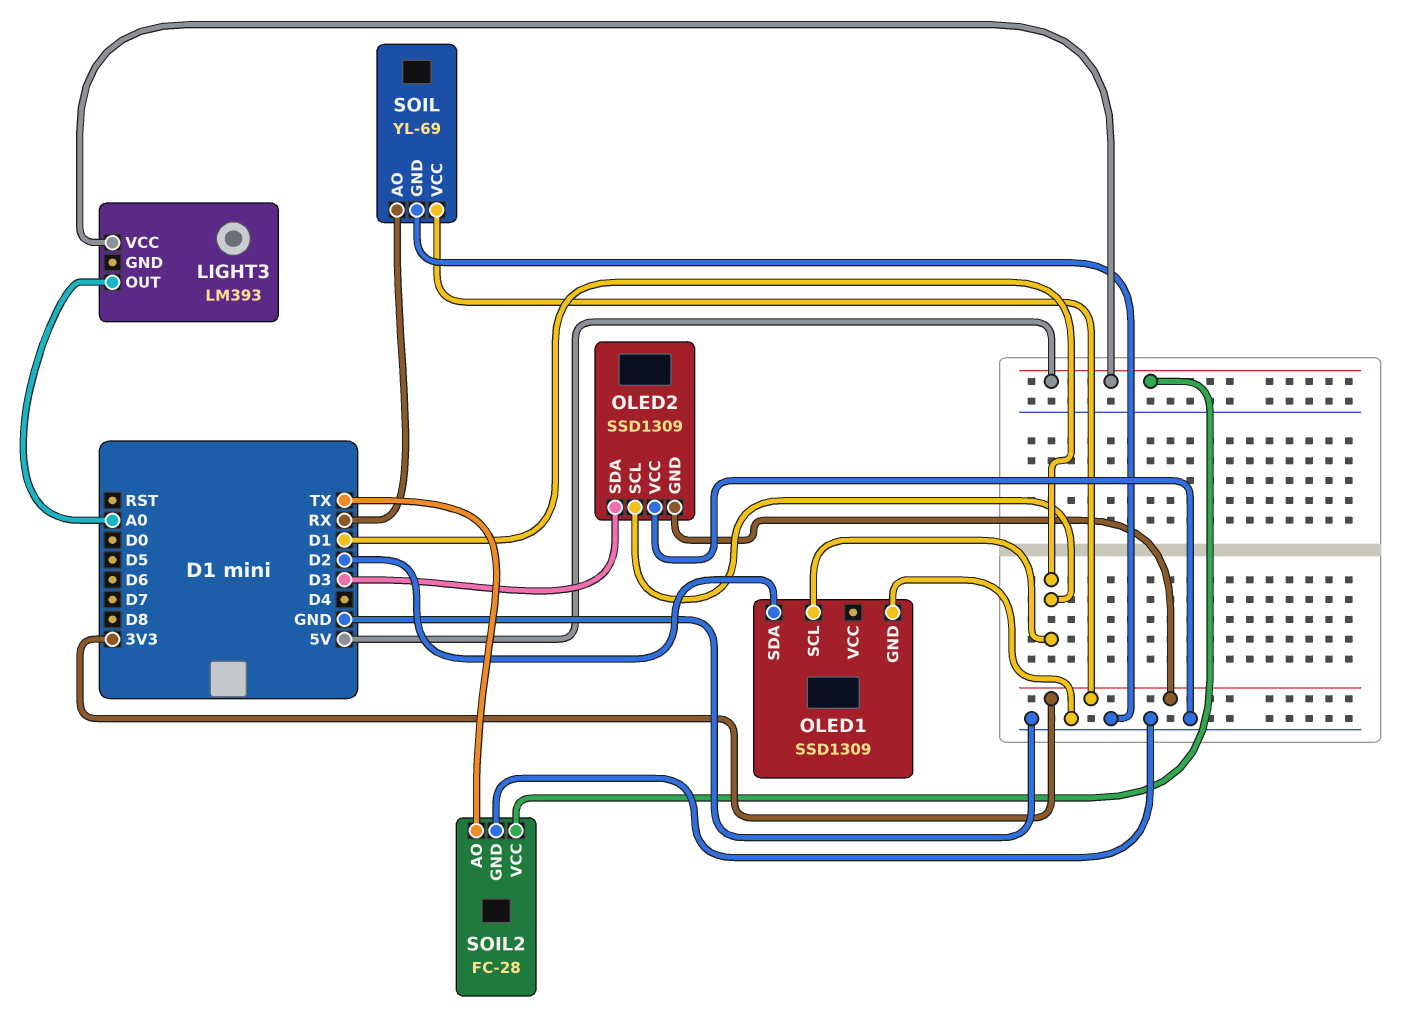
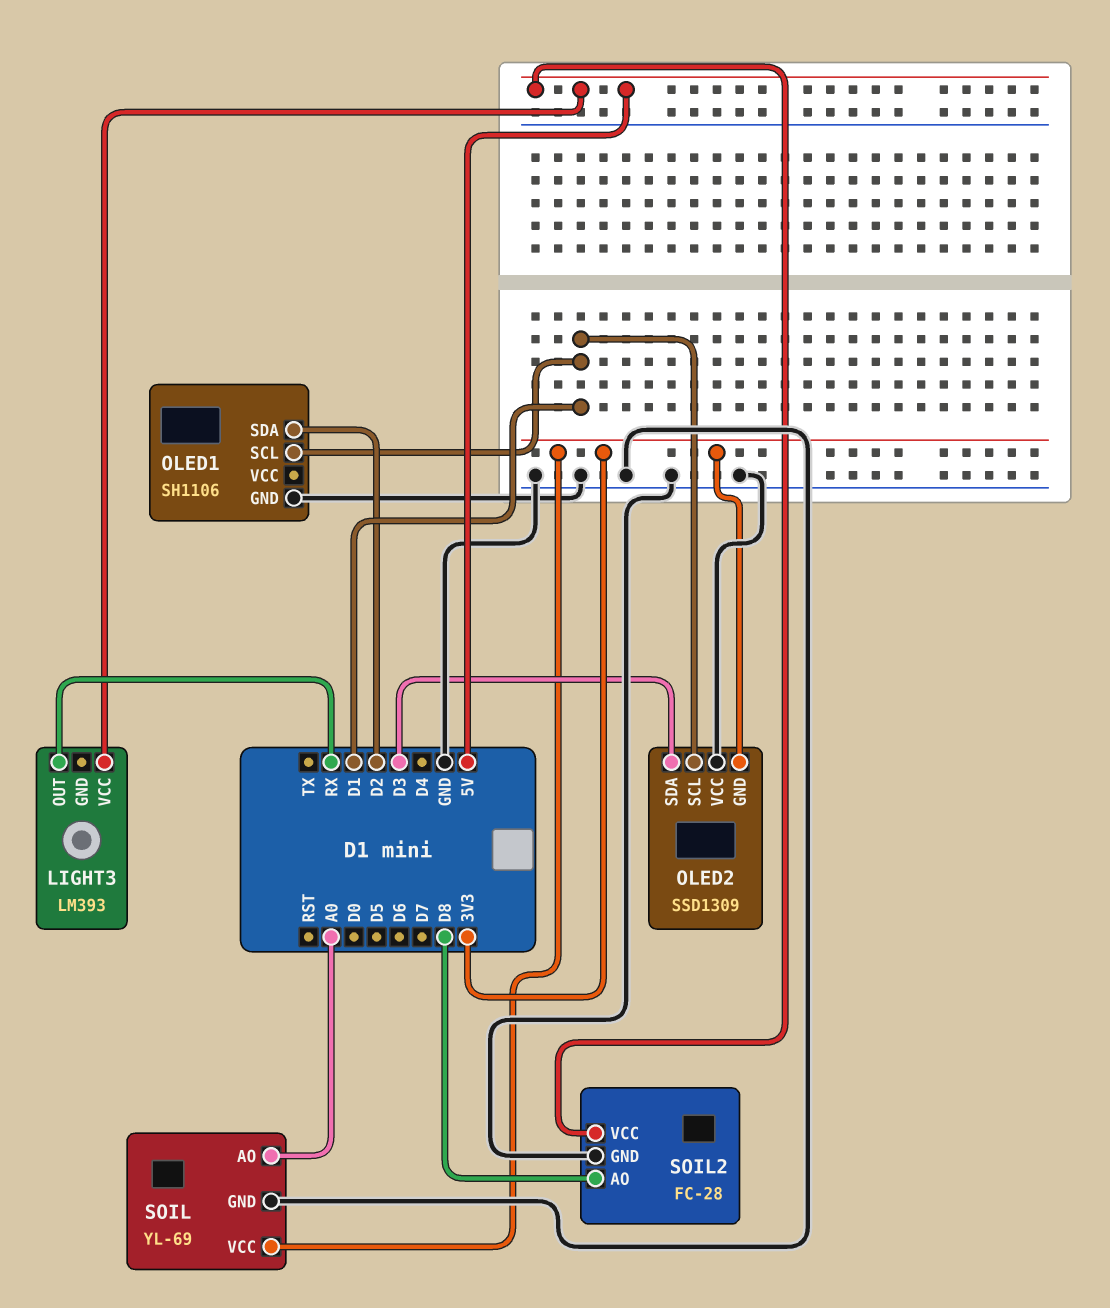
LIGHT3 pin OUT: A0 -> RX
OLED1: SSD1309 -> SH1106
SOIL pin AO: RX -> A0
SOIL2 pin AO: TX -> D8

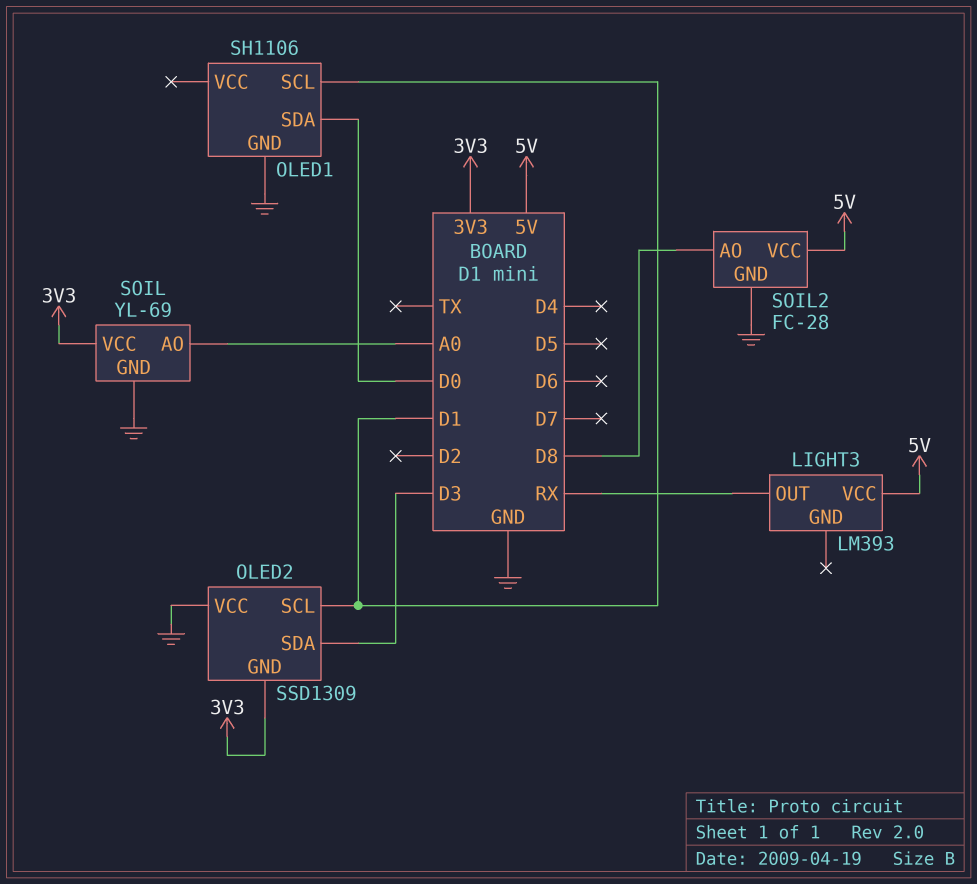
OLED1 pin SDA: D2 -> D0

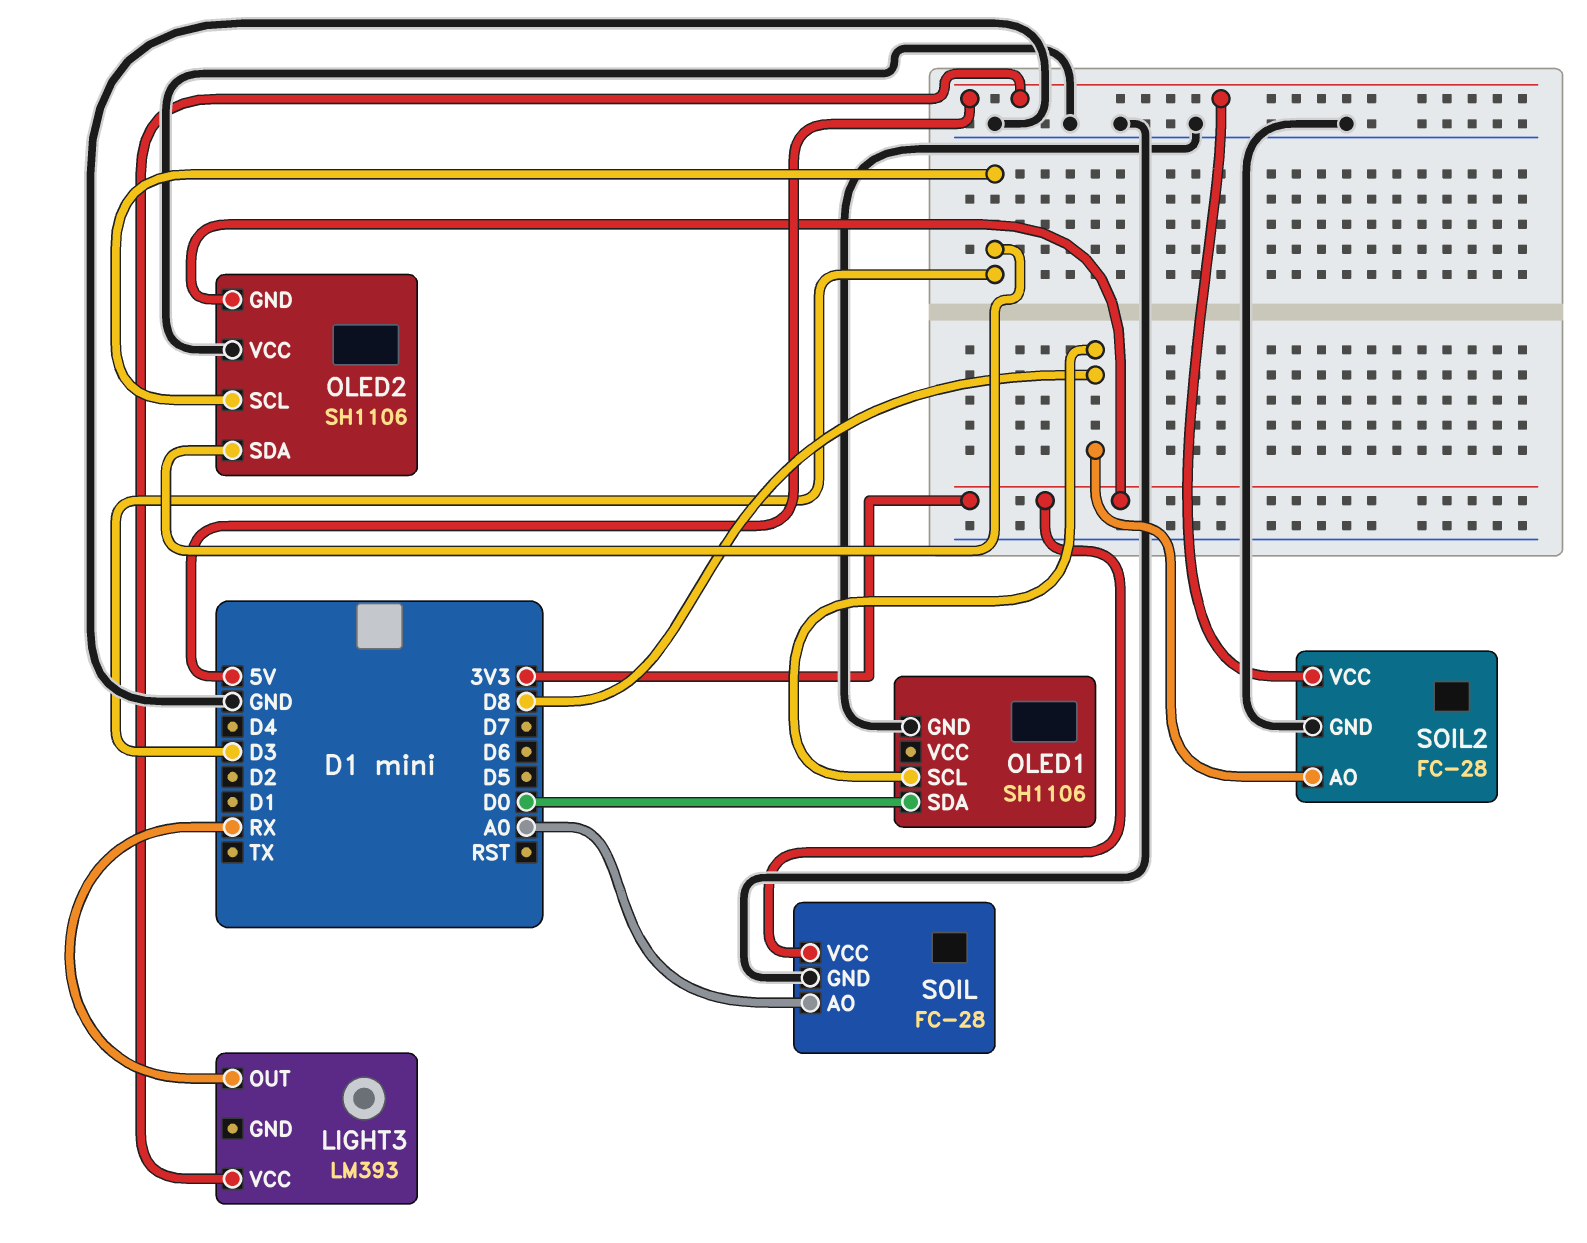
OLED1 pin SCL: D1 -> D8
OLED2: SSD1309 -> SH1106
OLED2 pin SCL: D1 -> D3
SOIL: YL-69 -> FC-28

